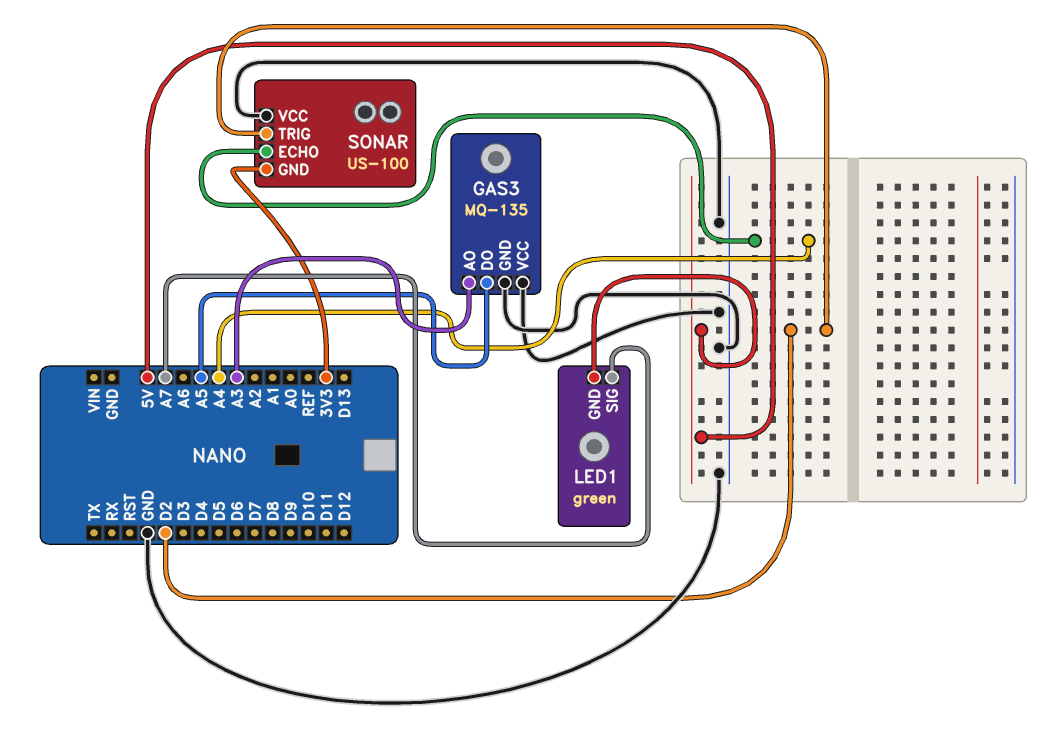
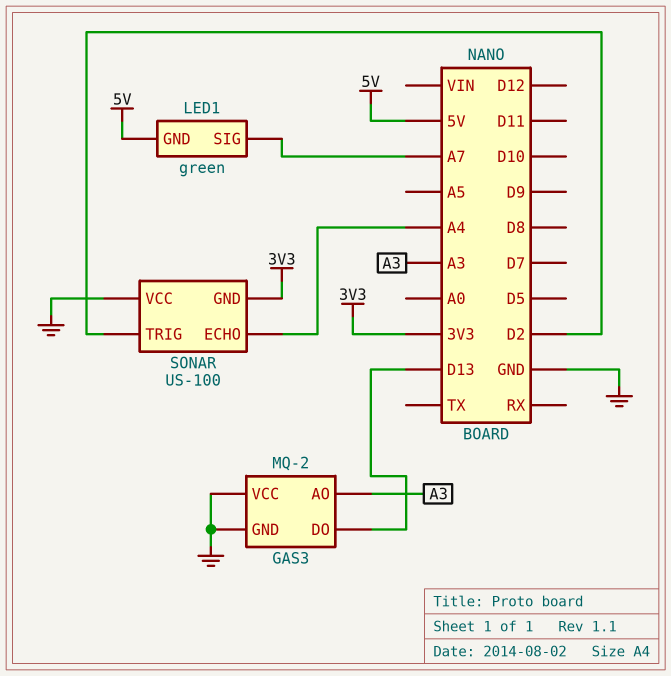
GAS3: MQ-135 -> MQ-2
GAS3 pin DO: A5 -> D13

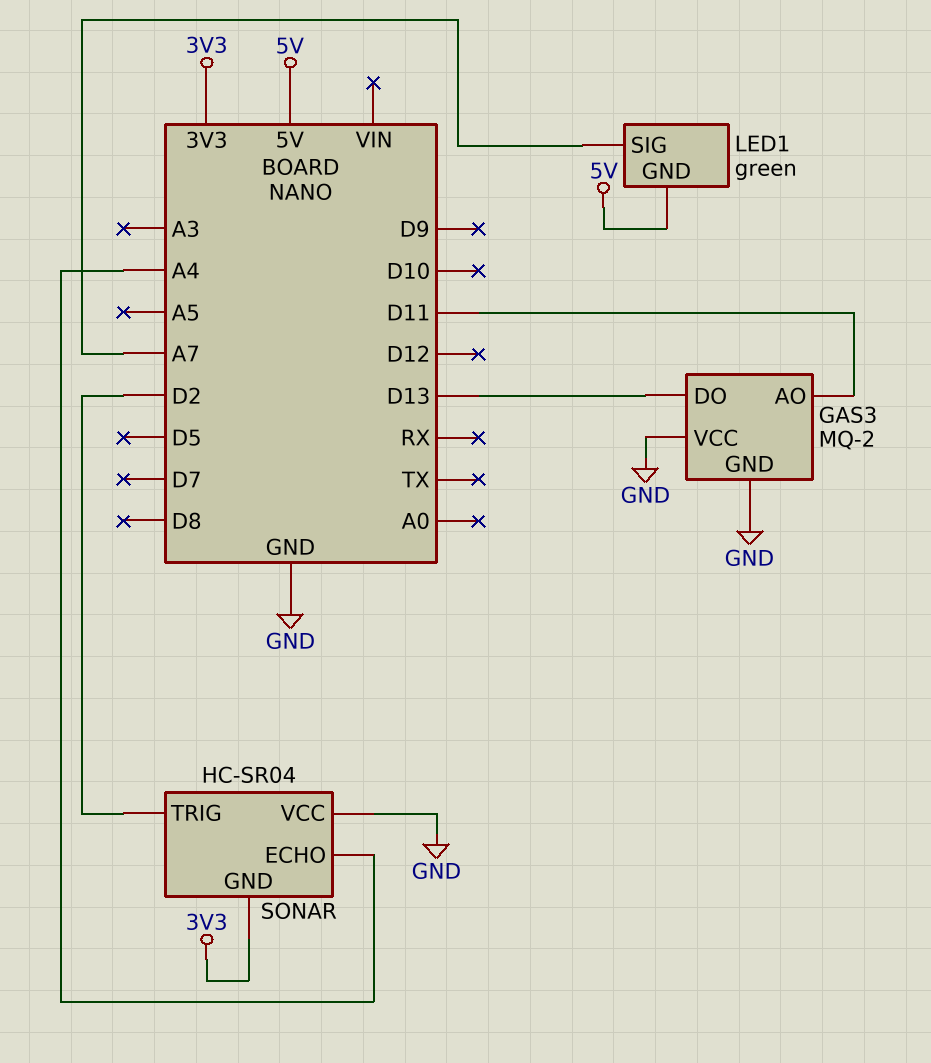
GAS3 pin AO: A3 -> D11
SONAR: US-100 -> HC-SR04

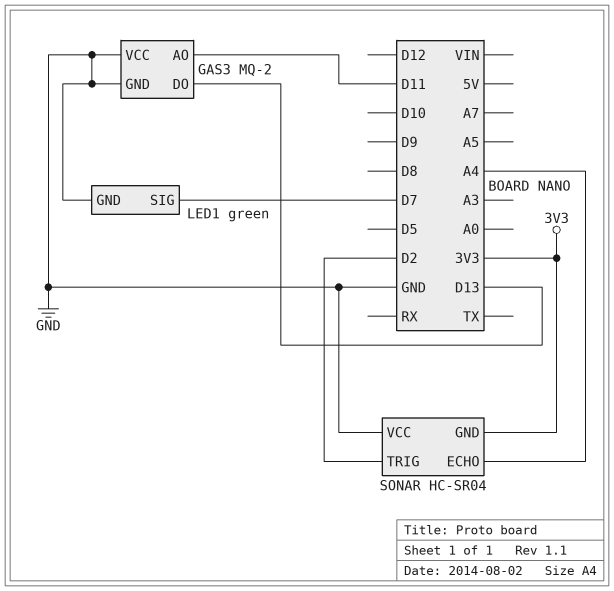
LED1 pin GND: 5V -> GND
LED1 pin SIG: A7 -> D7

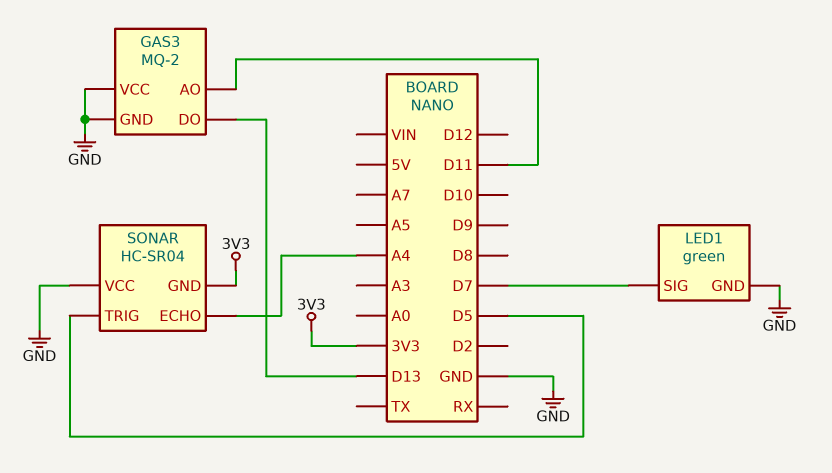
SONAR pin TRIG: D2 -> D5

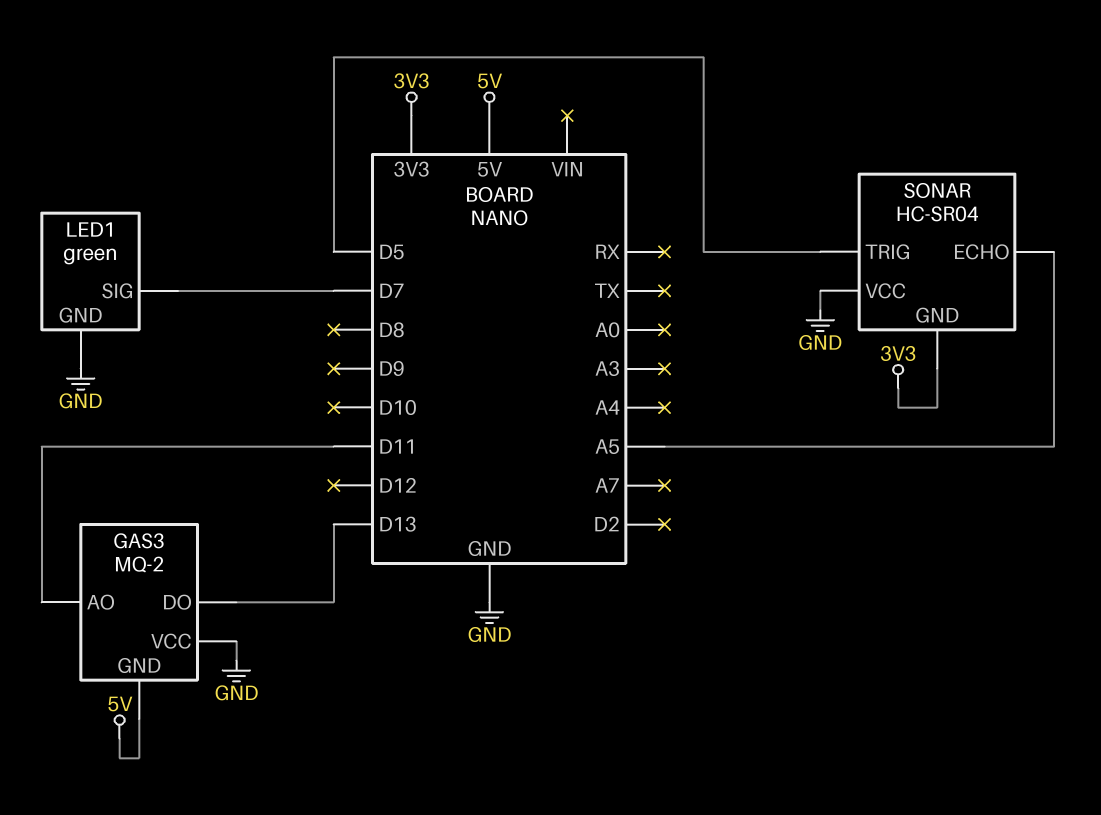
GAS3 pin GND: GND -> 5V
SONAR pin ECHO: A4 -> A5

